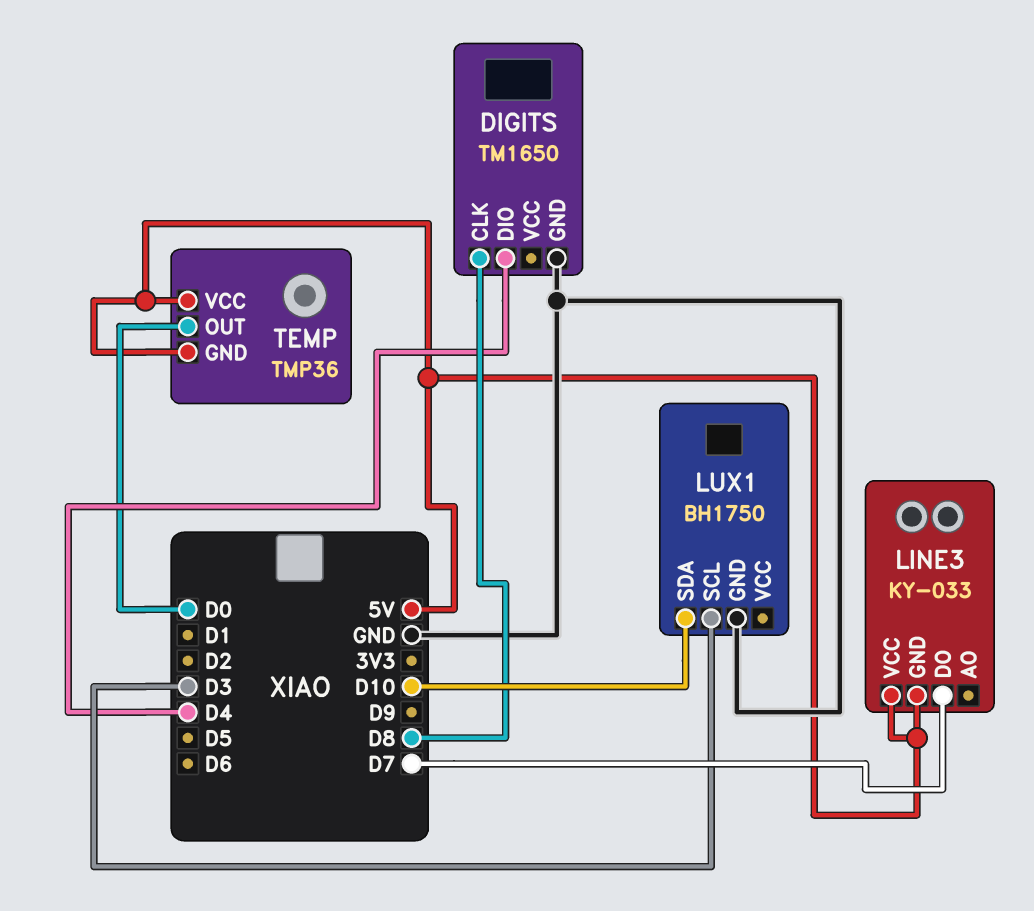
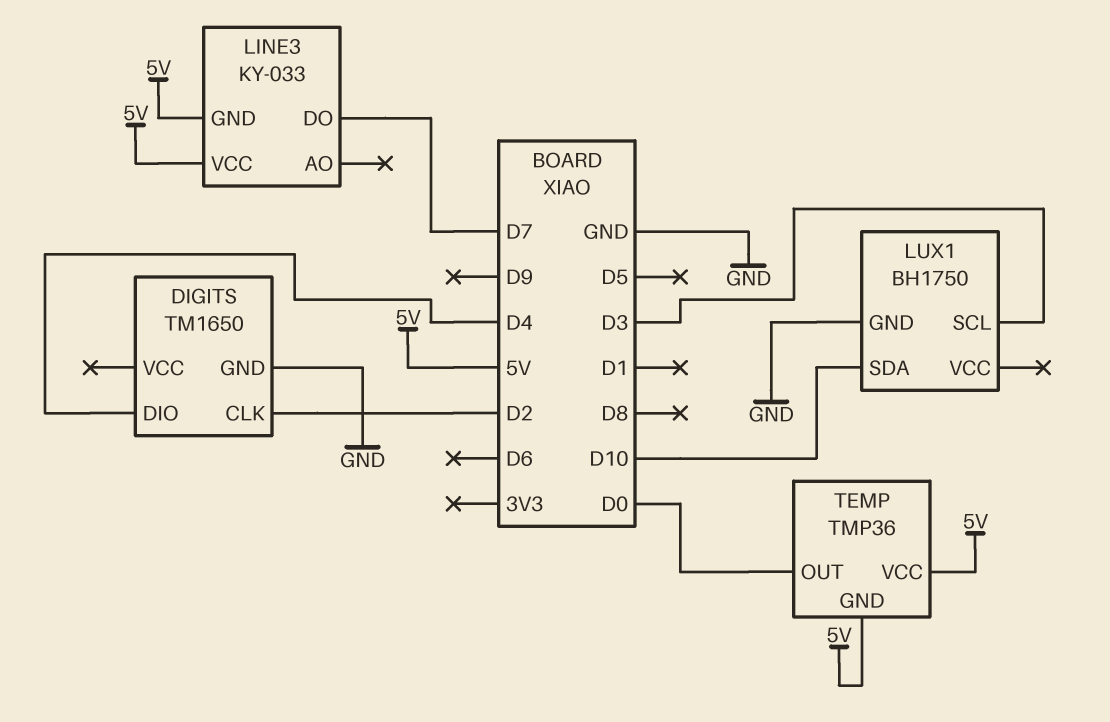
DIGITS pin CLK: D8 -> D2

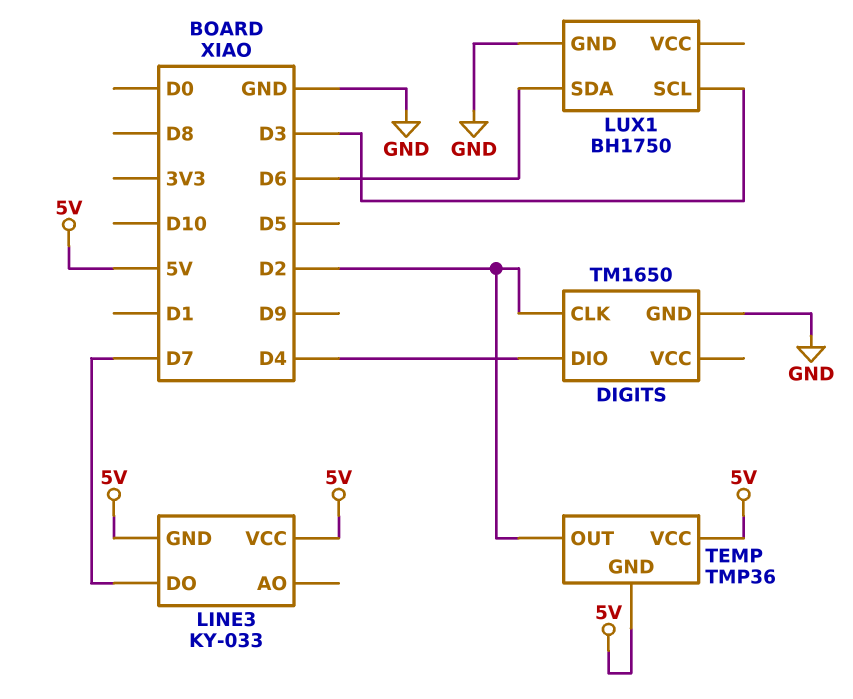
LUX1 pin SDA: D10 -> D6
TEMP pin OUT: D0 -> D2

